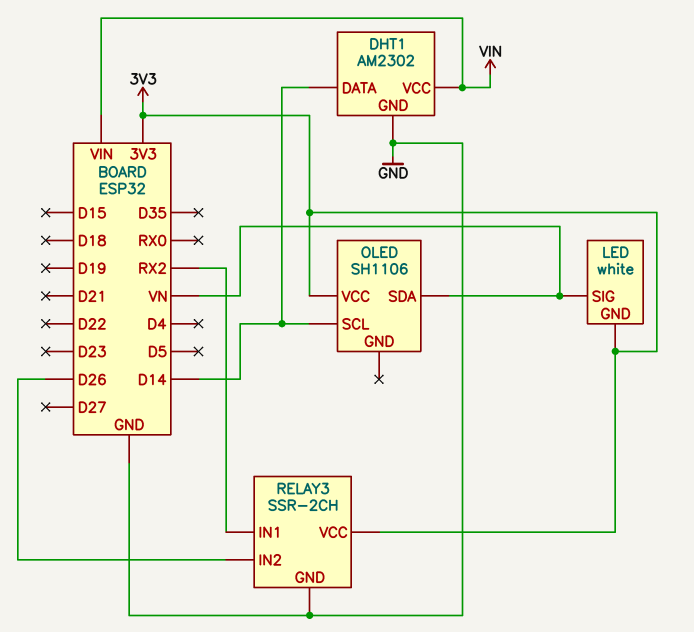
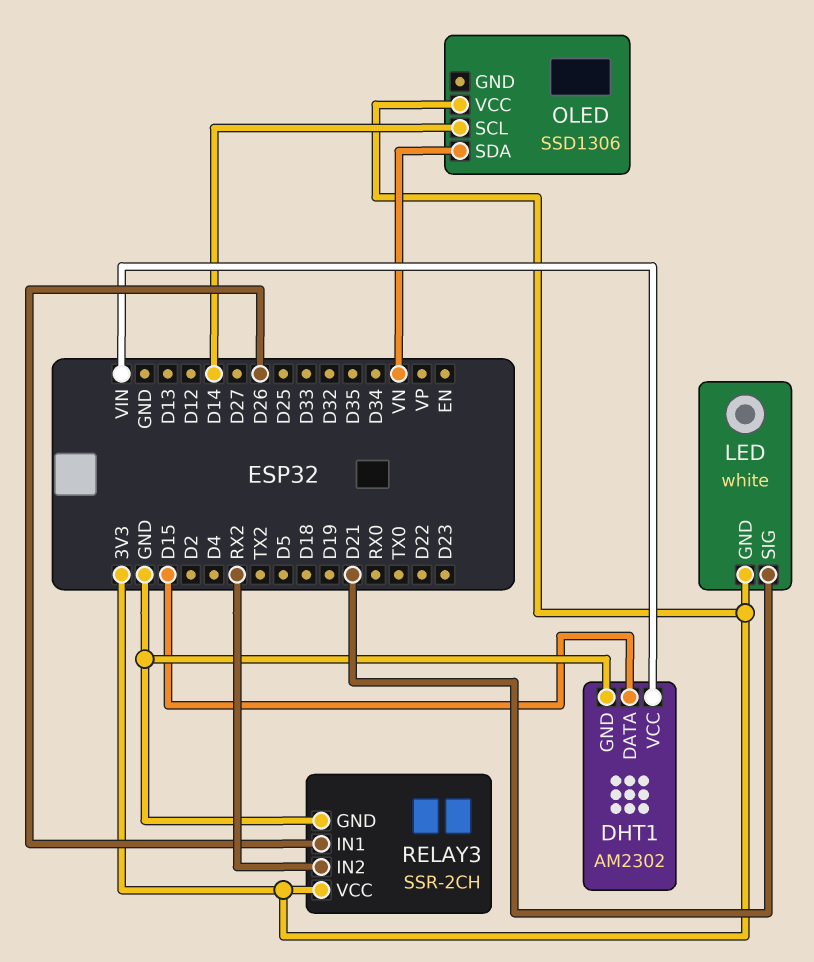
DHT1 pin DATA: D14 -> D15
LED pin SIG: VN -> D21
OLED: SH1106 -> SSD1306
RELAY3 pin IN1: RX2 -> D26
RELAY3 pin IN2: D26 -> RX2

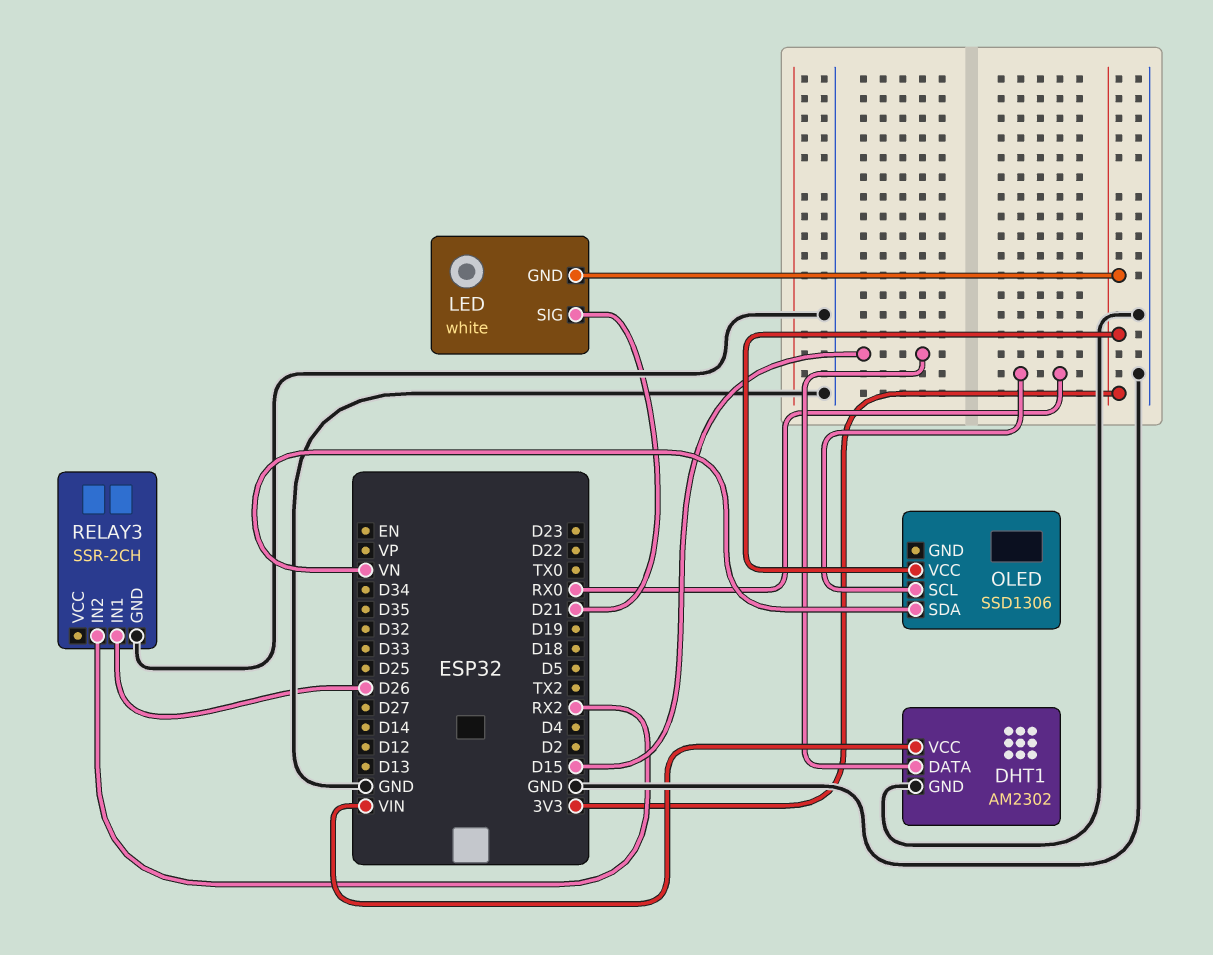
OLED pin SCL: D14 -> RX0
RELAY3 pin VCC: 3V3 -> none

